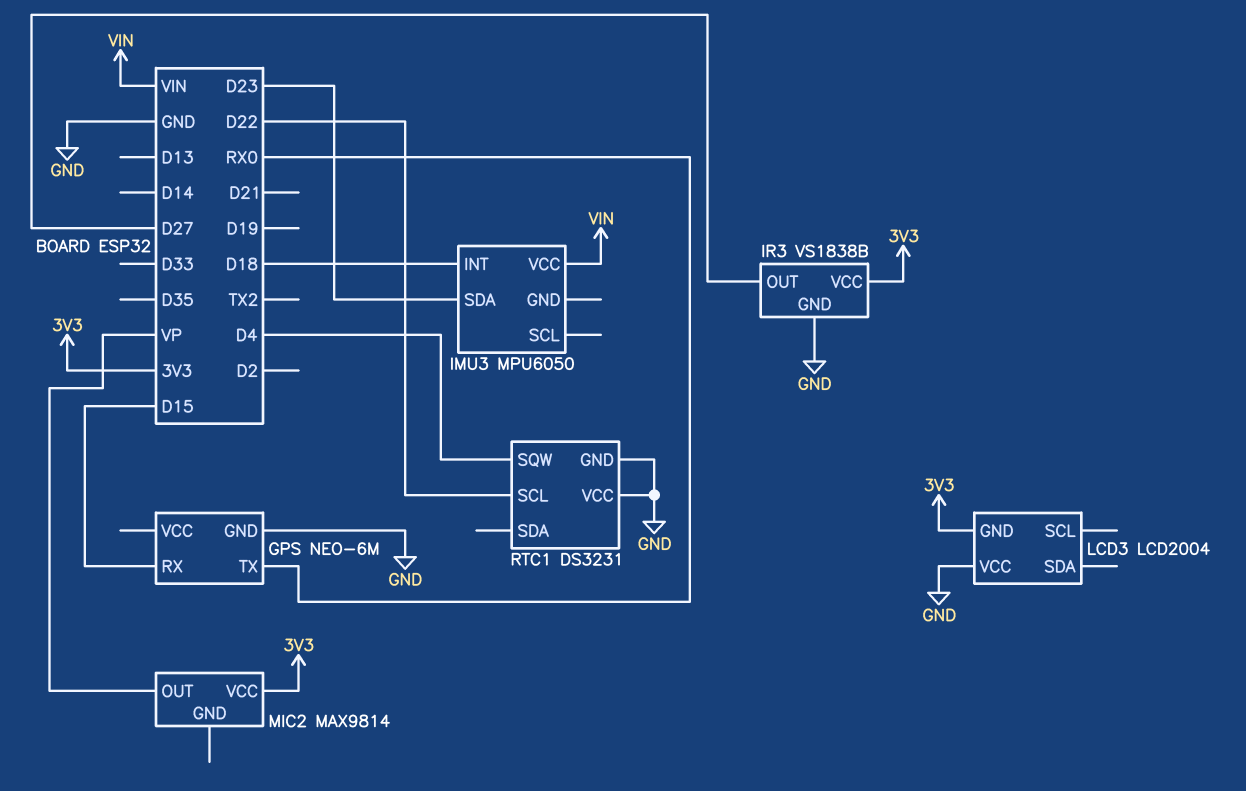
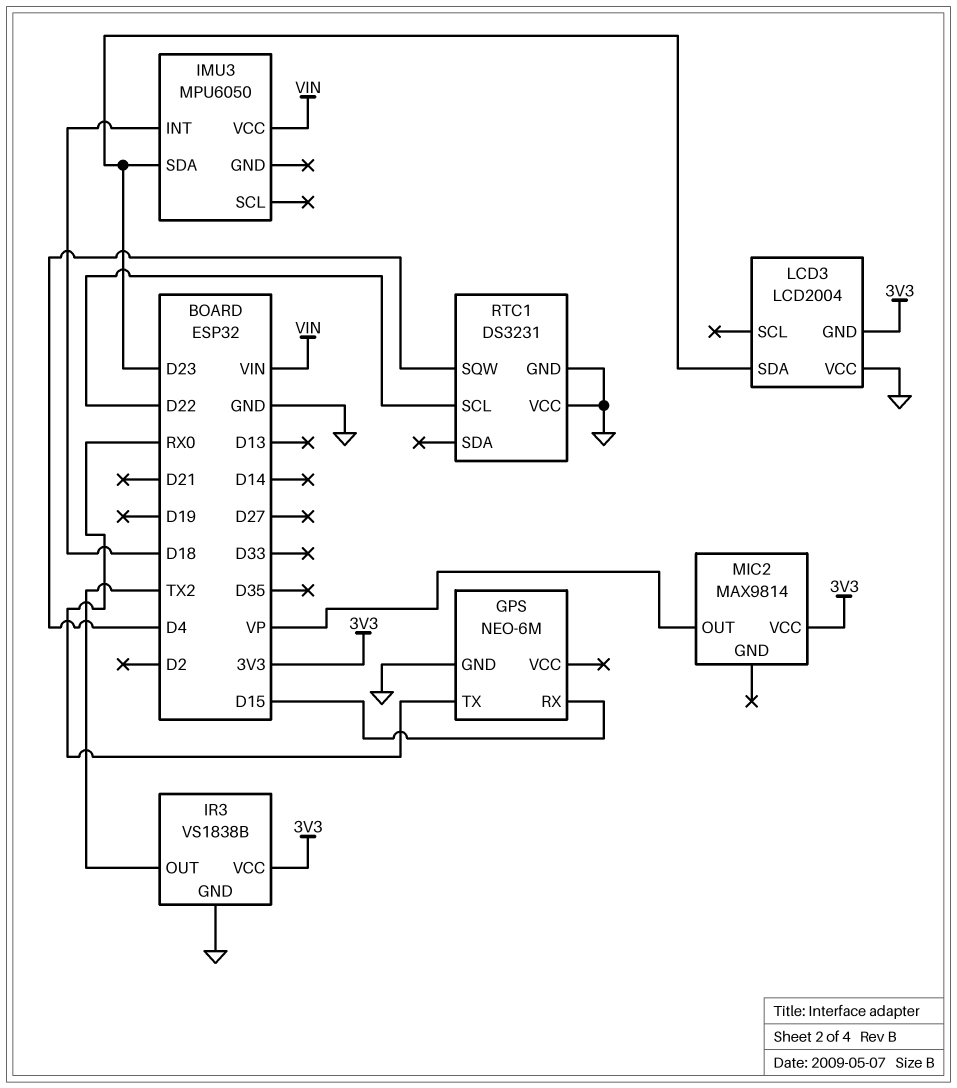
IR3 pin OUT: D27 -> TX2
LCD3 pin SDA: none -> D23

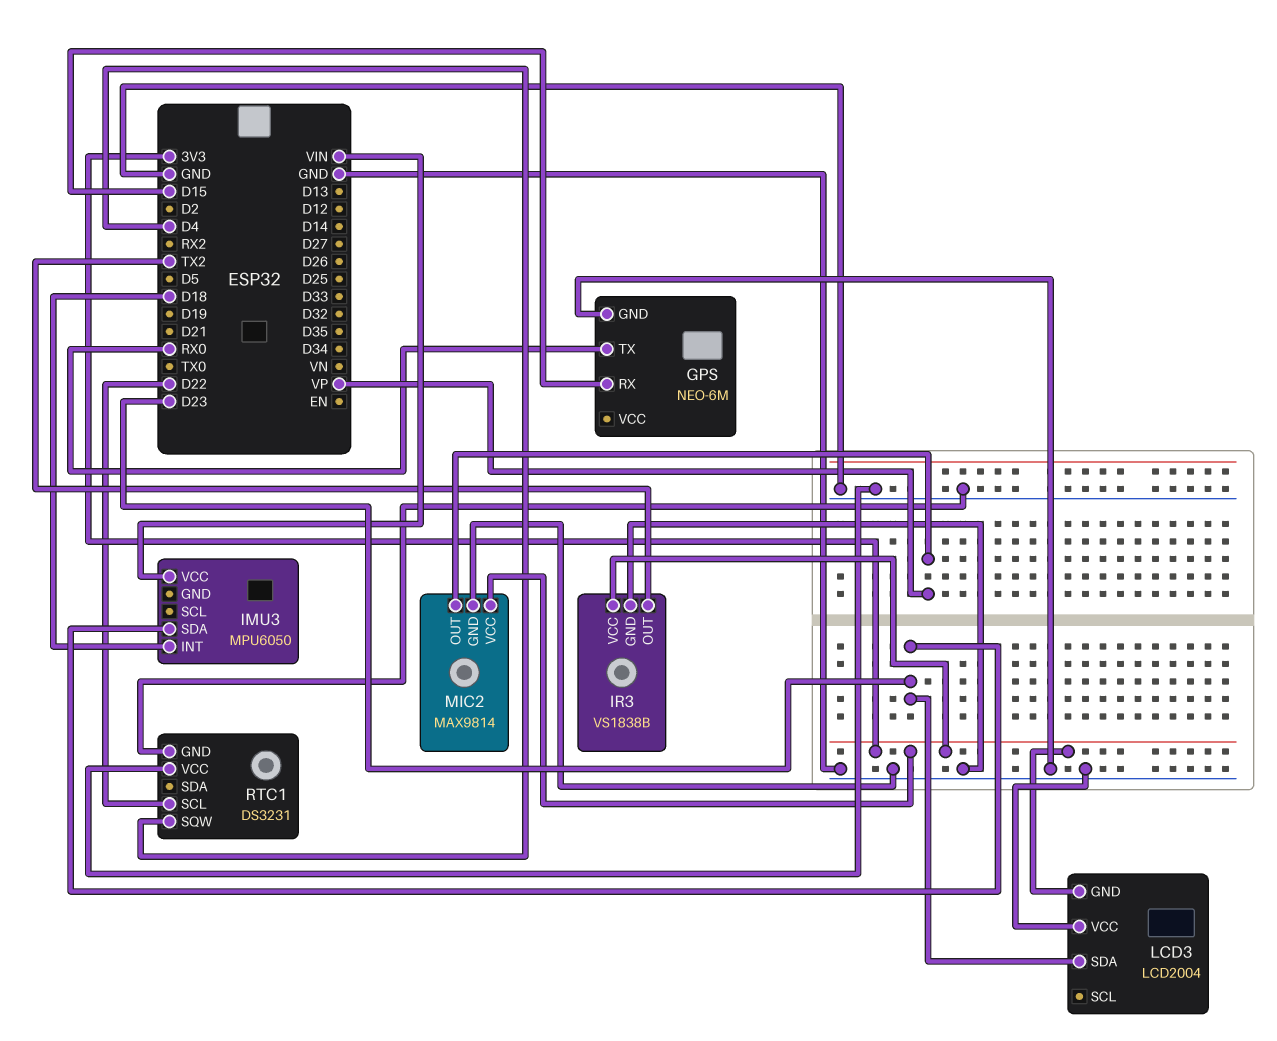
MIC2 pin GND: none -> GND

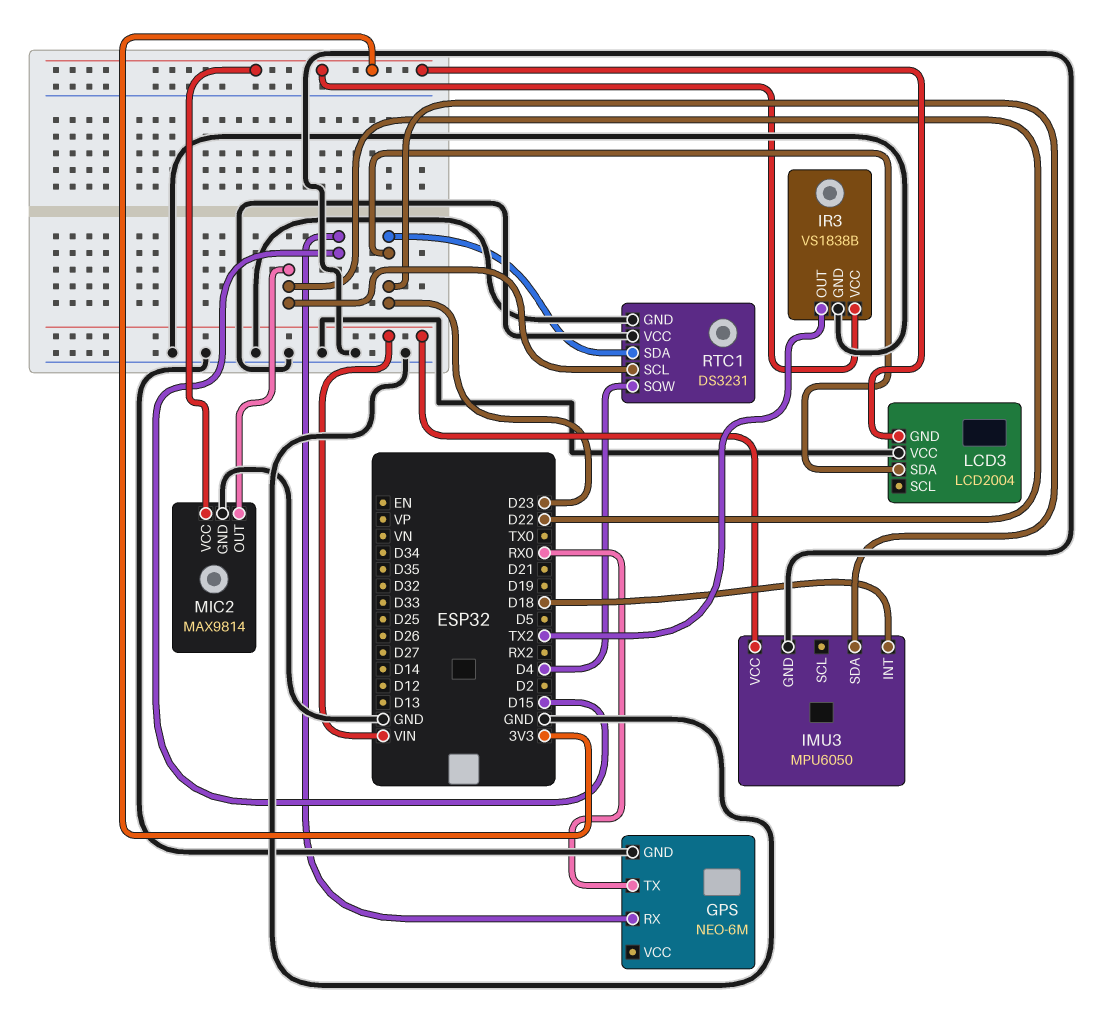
IMU3 pin GND: none -> GND
MIC2 pin OUT: VP -> D22
RTC1 pin SDA: none -> D23

